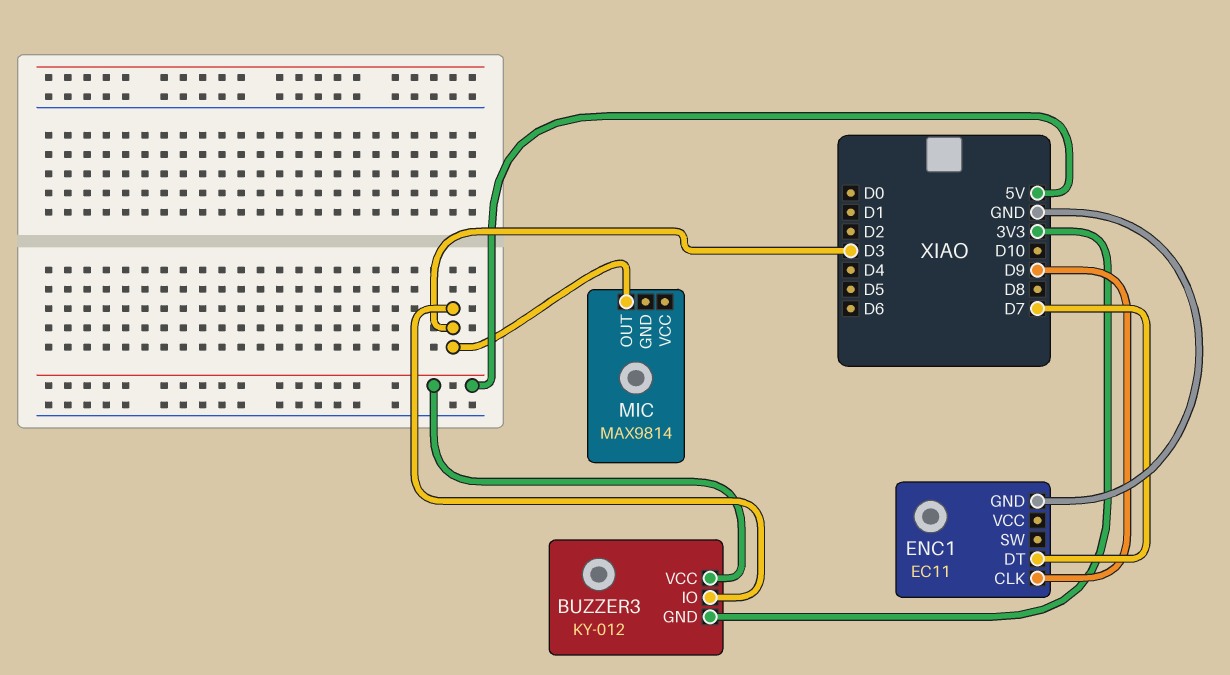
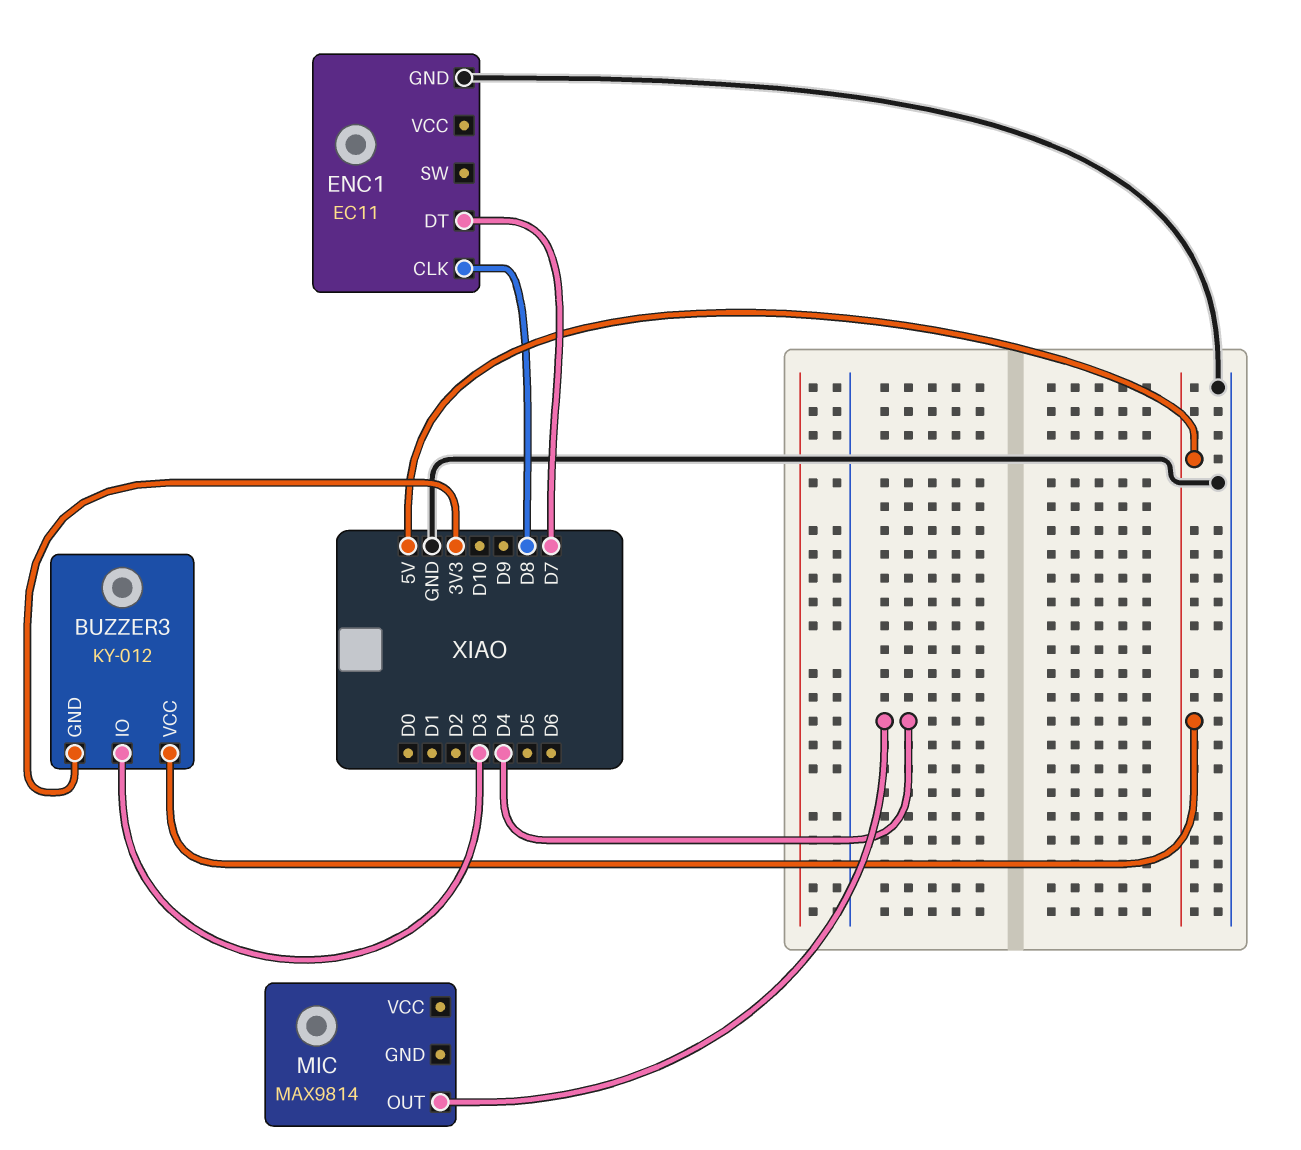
ENC1 pin CLK: D9 -> D8
MIC pin OUT: D3 -> D4

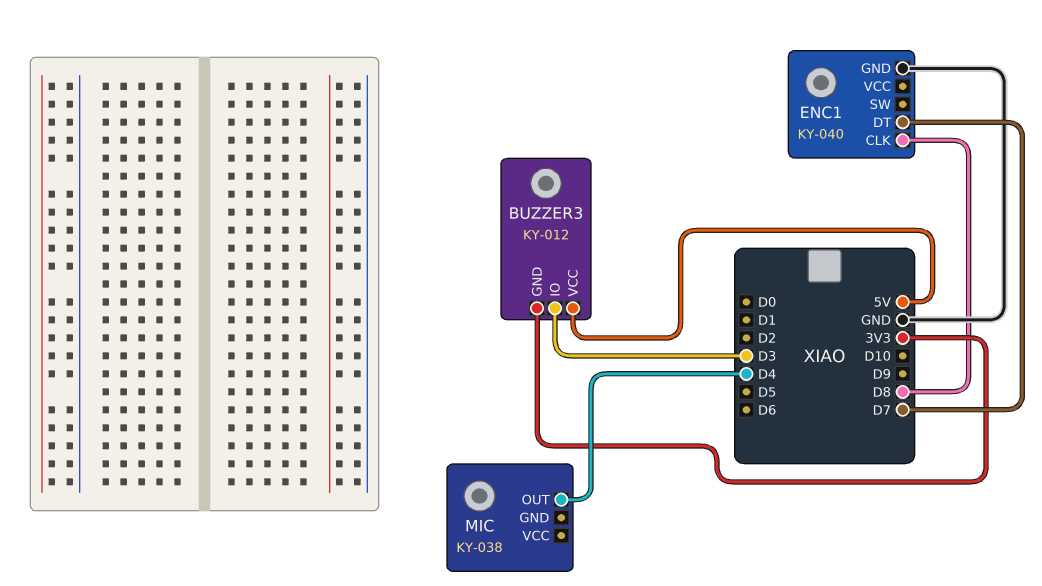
ENC1: EC11 -> KY-040
MIC: MAX9814 -> KY-038

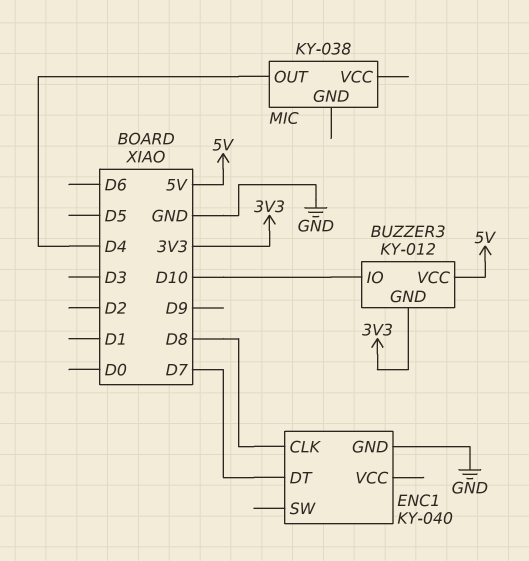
BUZZER3 pin IO: D3 -> D10

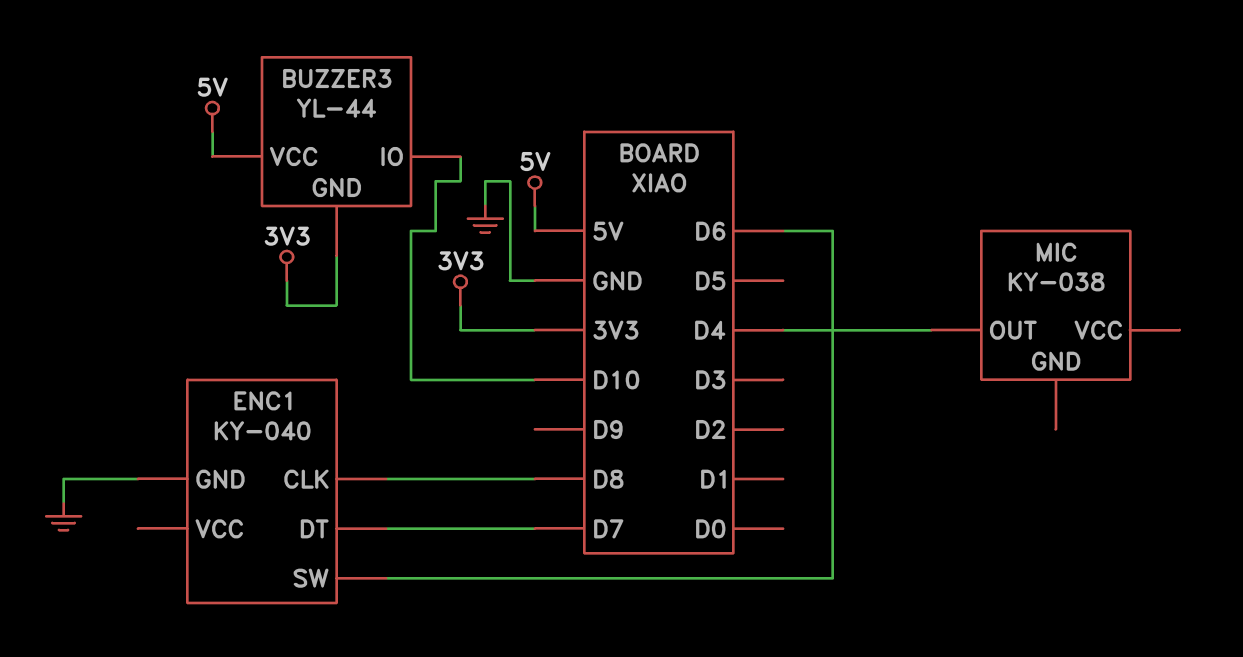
BUZZER3: KY-012 -> YL-44
ENC1 pin SW: none -> D6

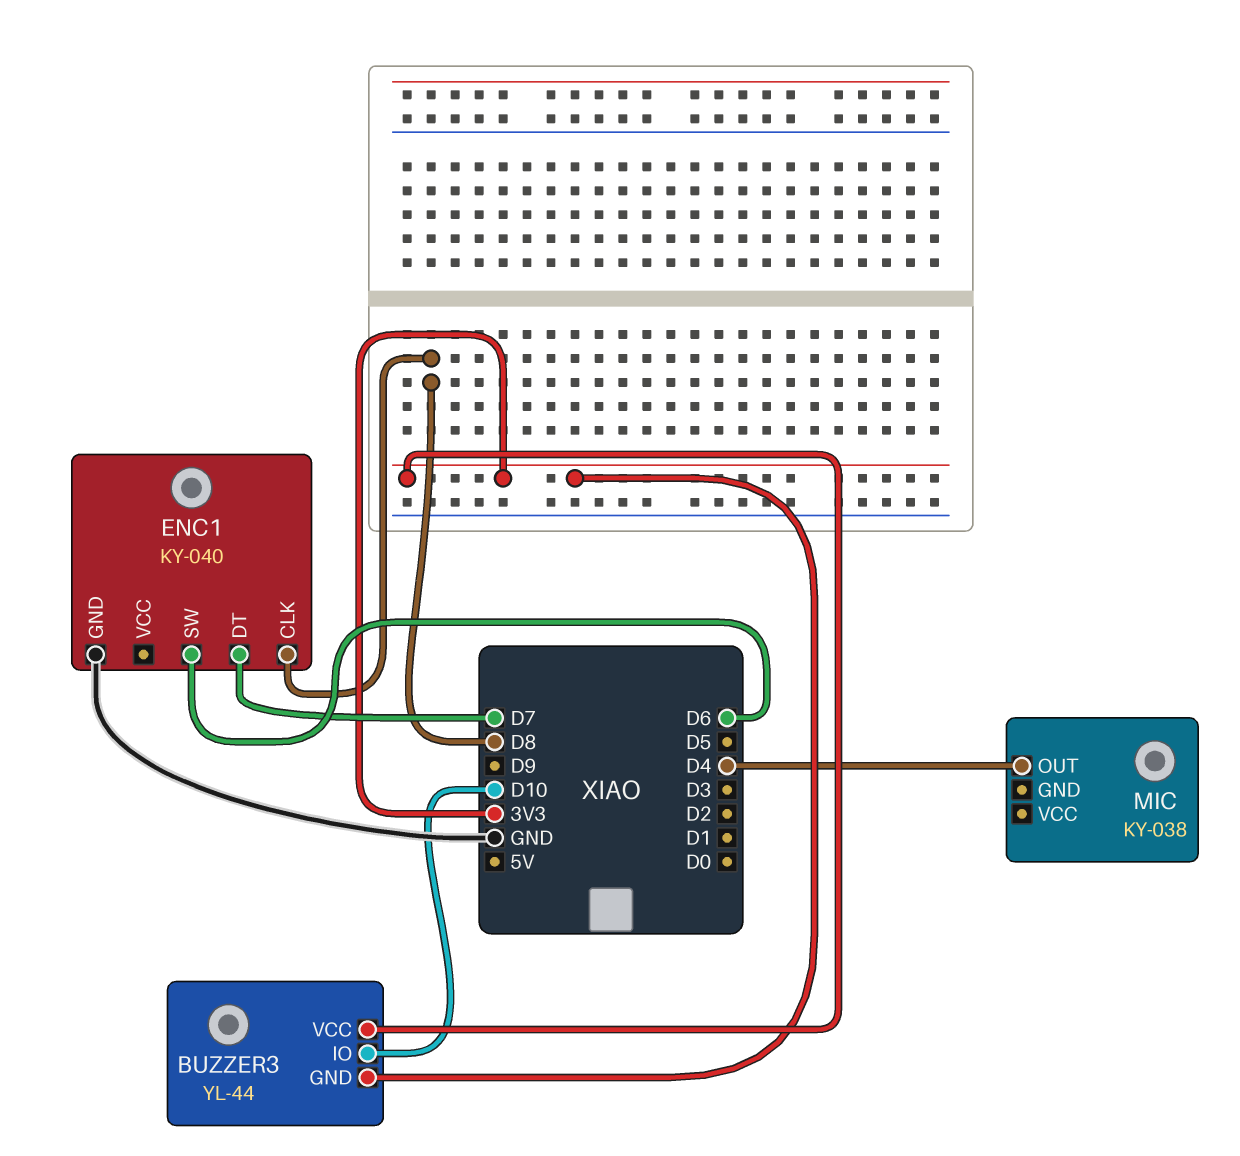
BUZZER3 pin VCC: 5V -> 3V3

